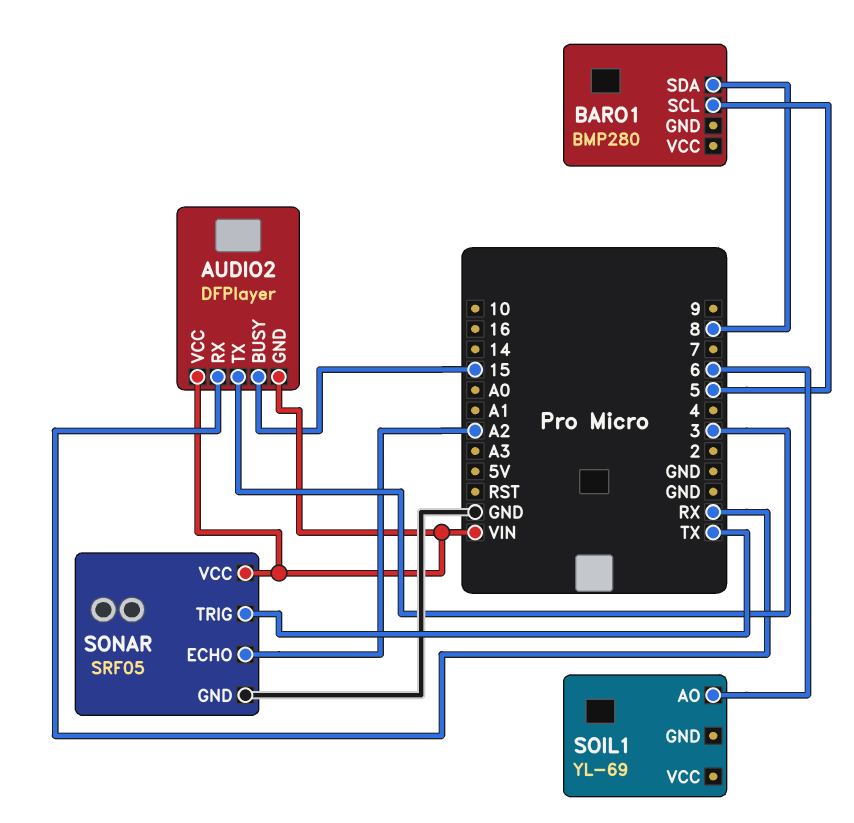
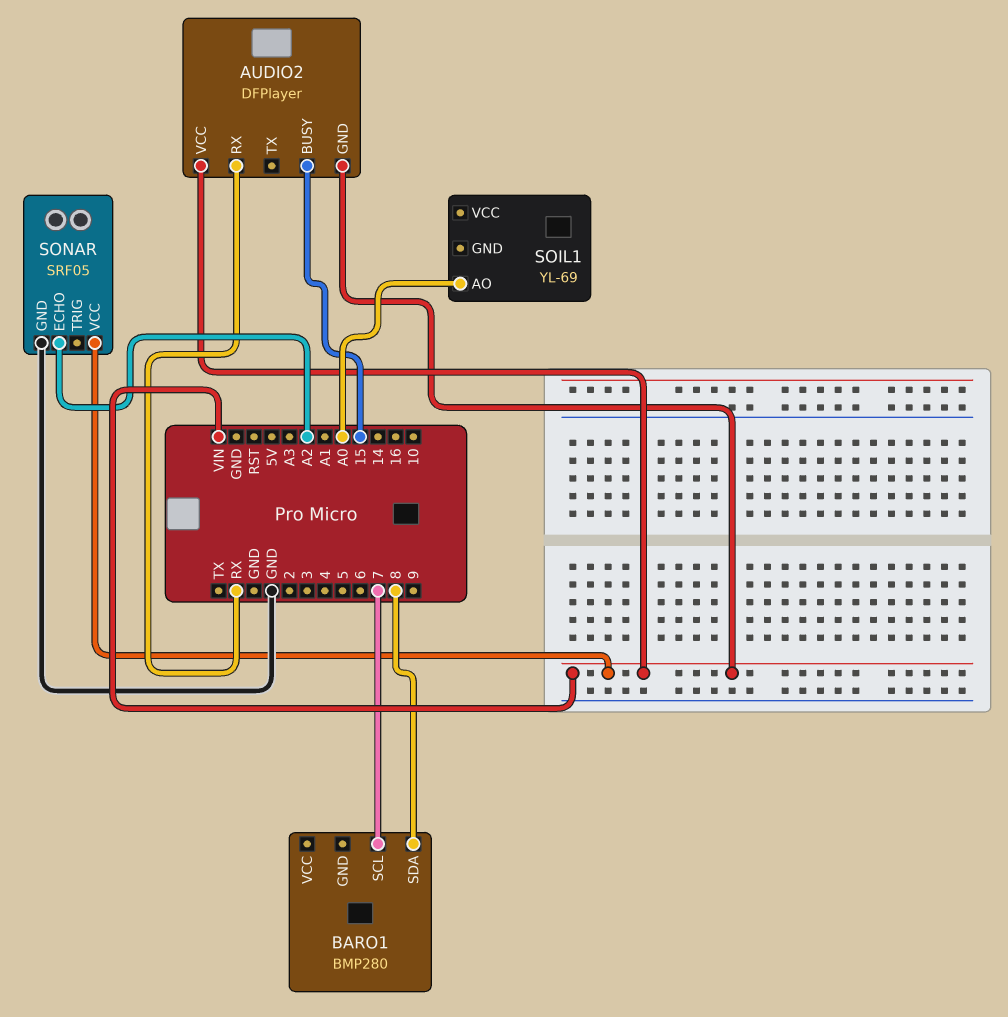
AUDIO2 pin TX: 3 -> none
BARO1 pin SCL: 5 -> 7
SOIL1 pin AO: 6 -> A0
SONAR pin TRIG: TX -> none

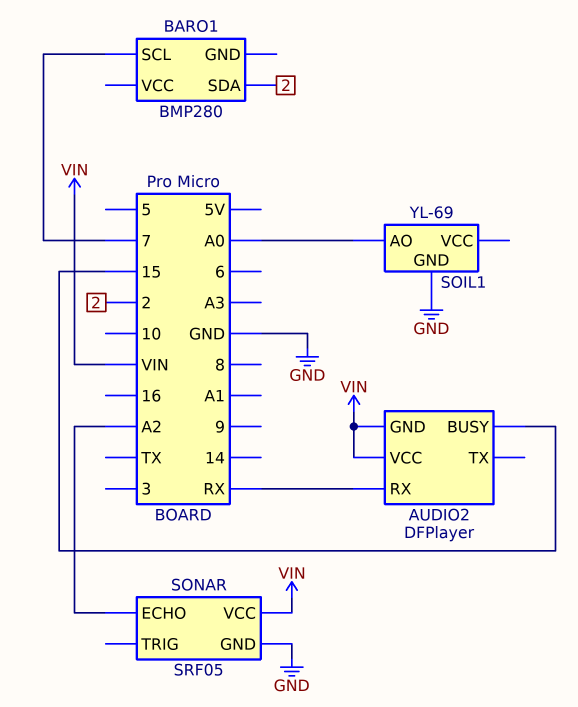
BARO1 pin SDA: 8 -> 2
SOIL1 pin GND: none -> GND

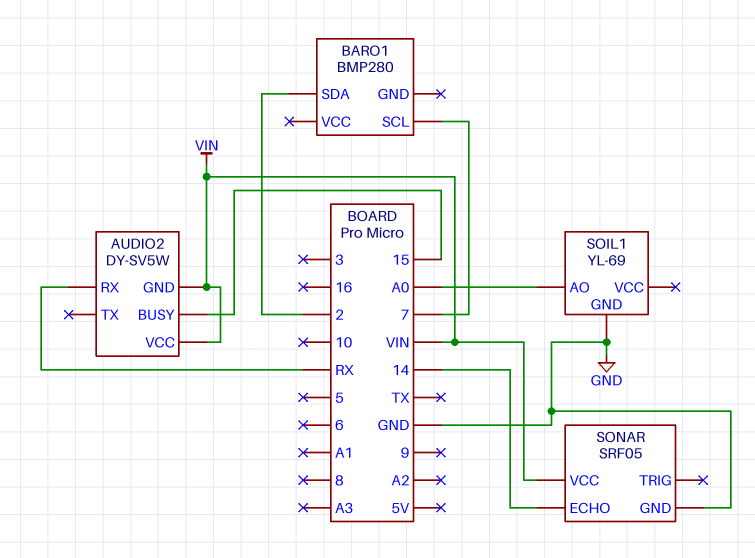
AUDIO2: DFPlayer -> DY-SV5W
SONAR pin ECHO: A2 -> 14

